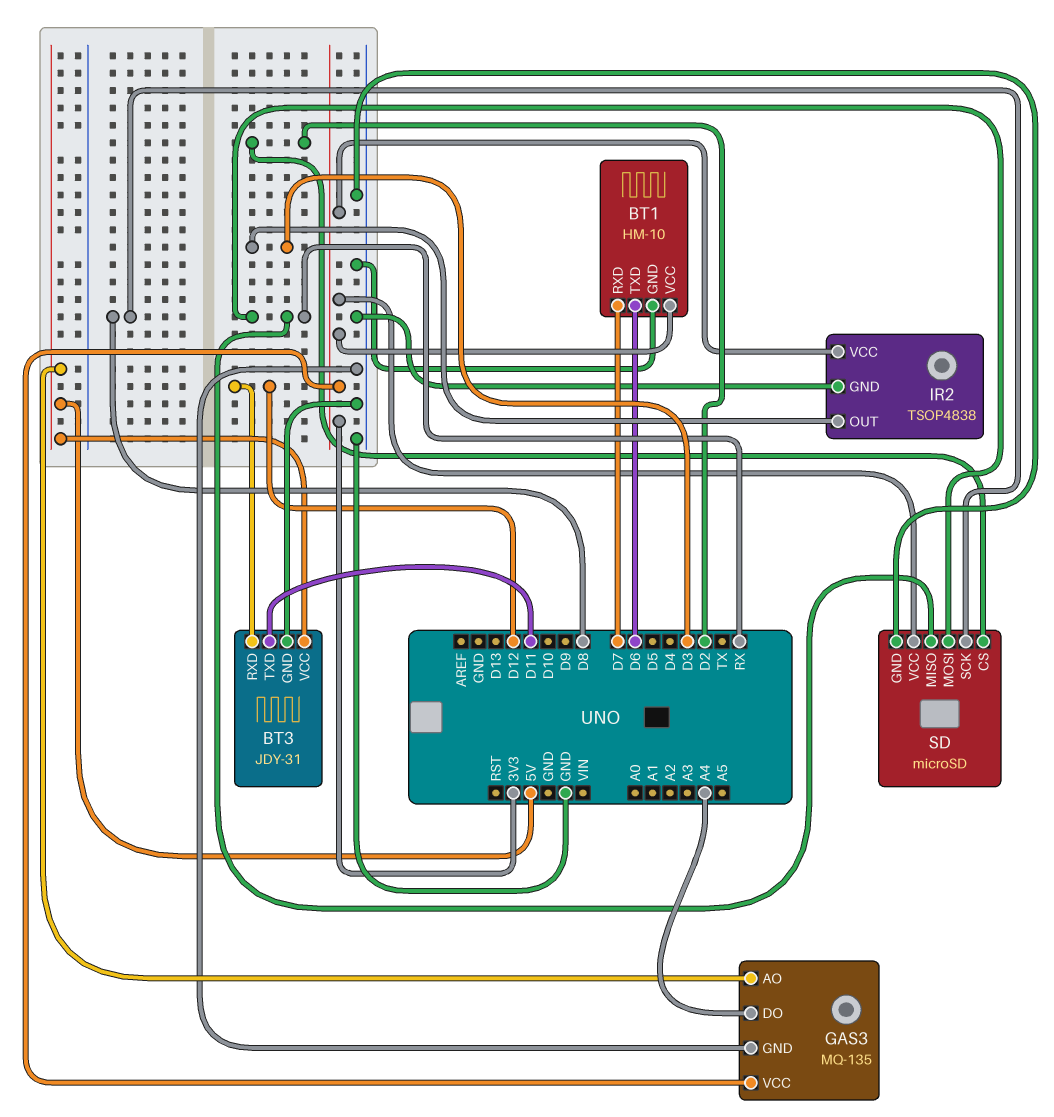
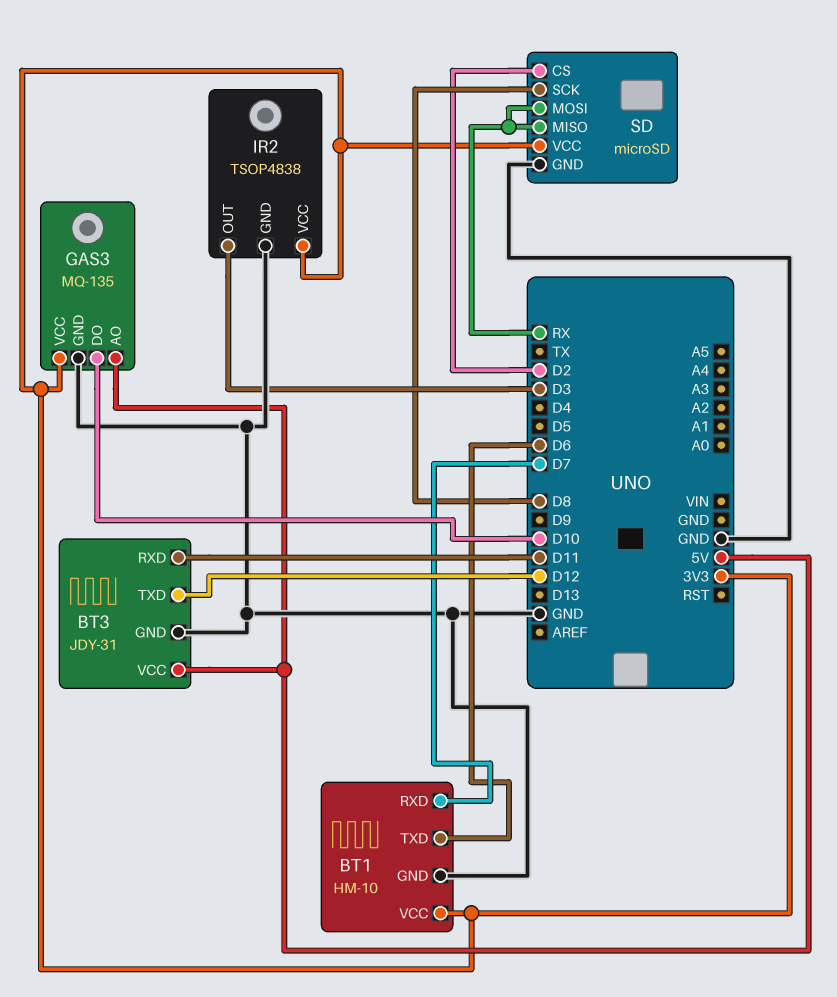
BT3 pin RXD: D12 -> D11
BT3 pin TXD: D11 -> D12
GAS3 pin DO: A4 -> D10

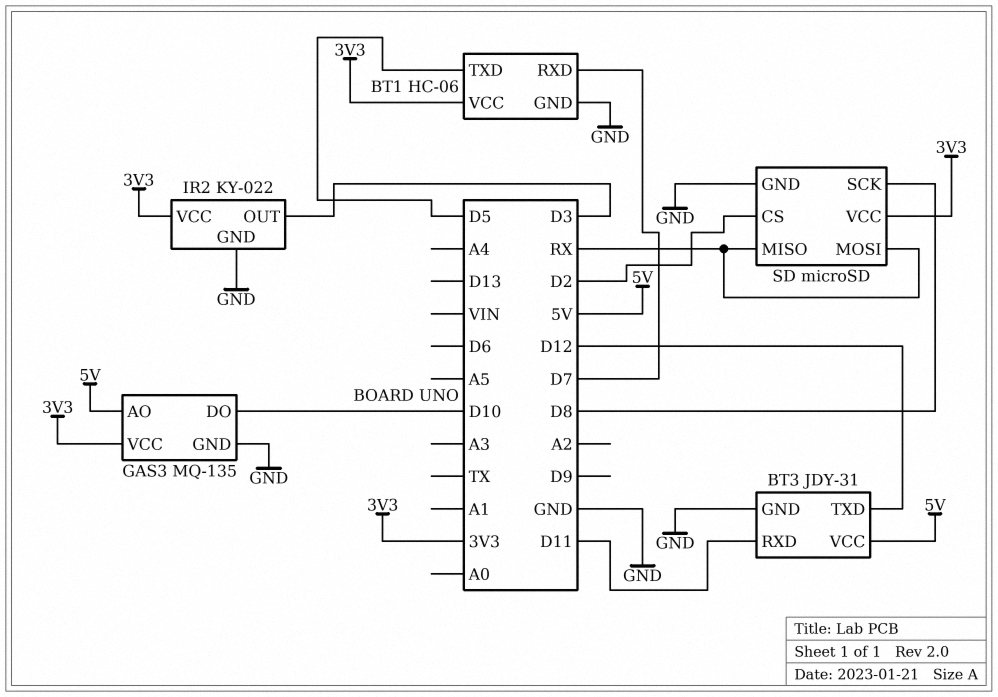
BT1: HM-10 -> HC-06
BT1 pin TXD: D6 -> D5
IR2: TSOP4838 -> KY-022

